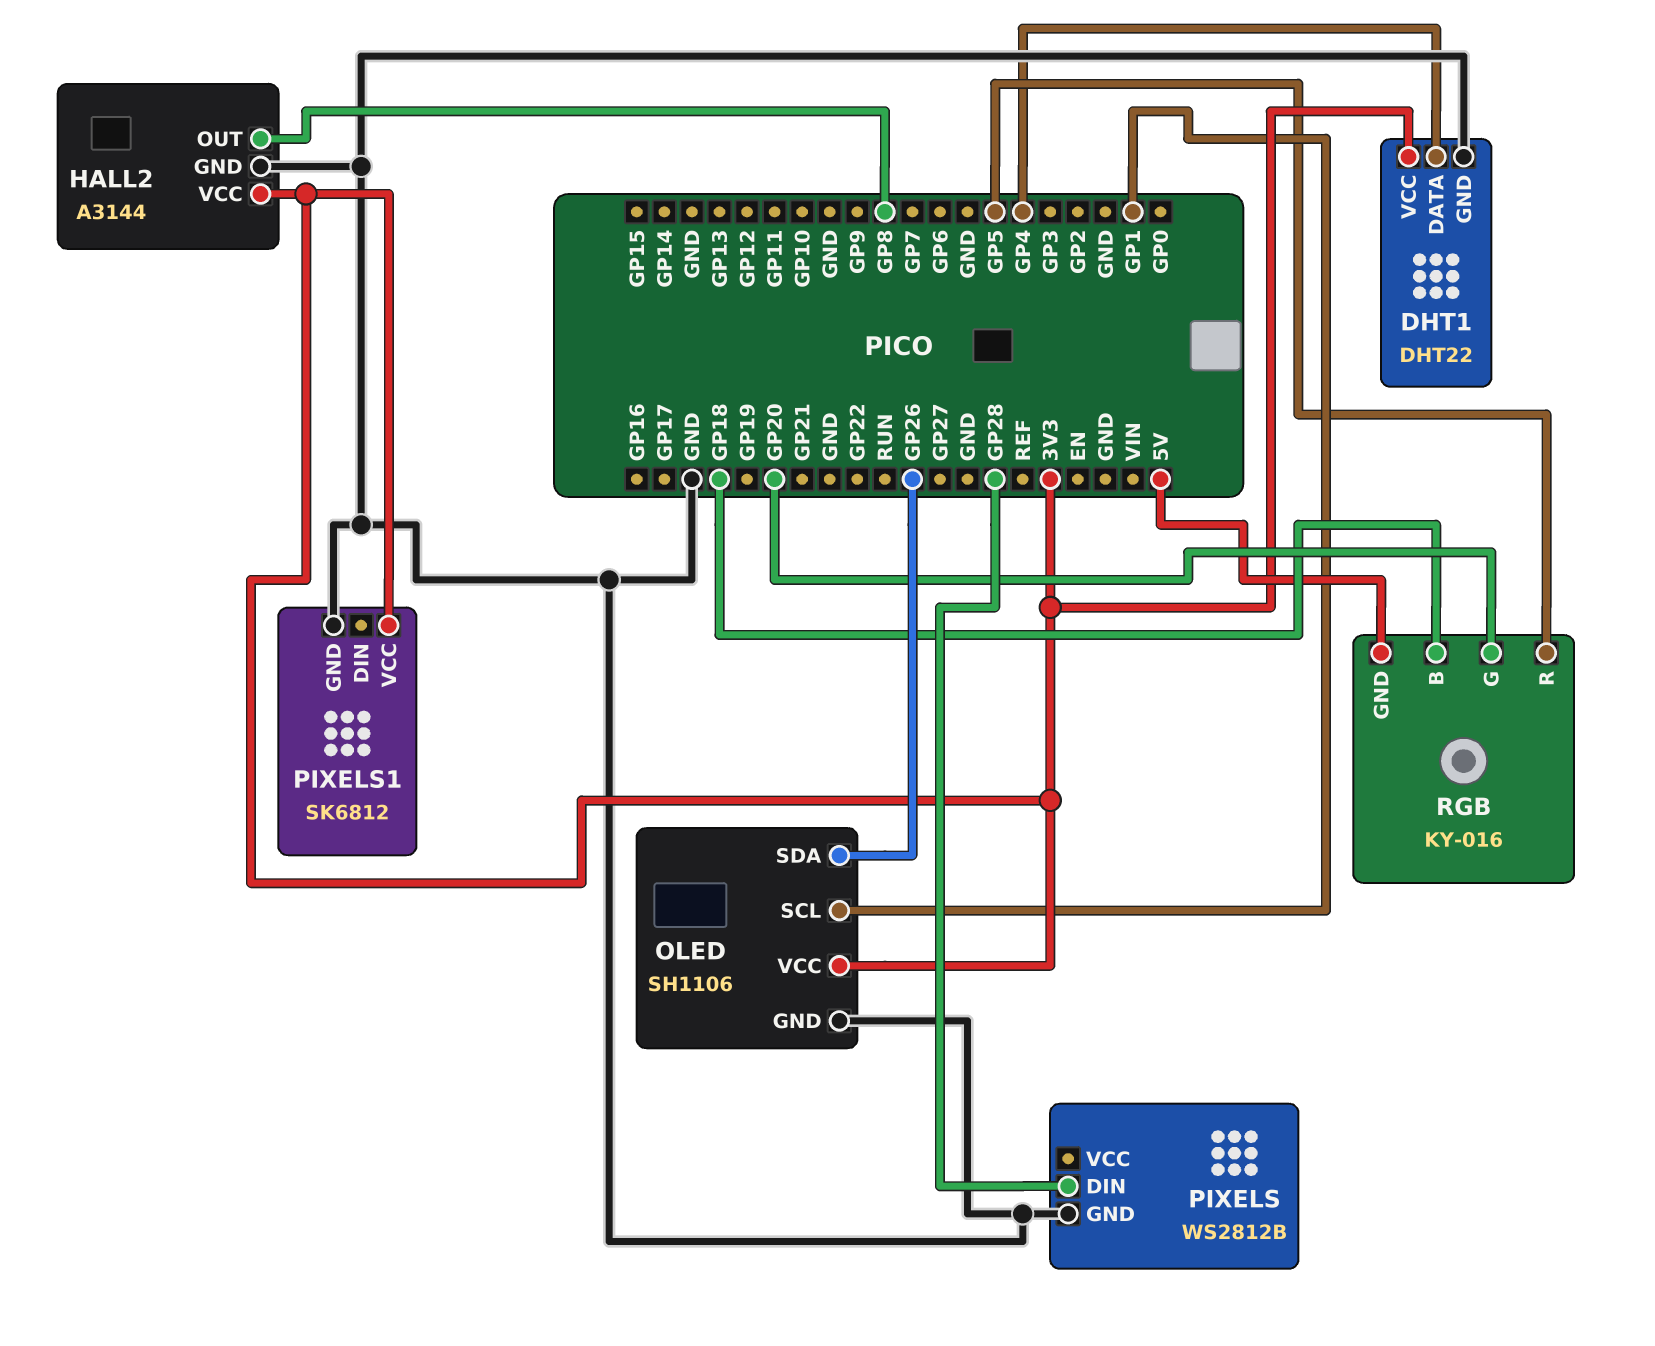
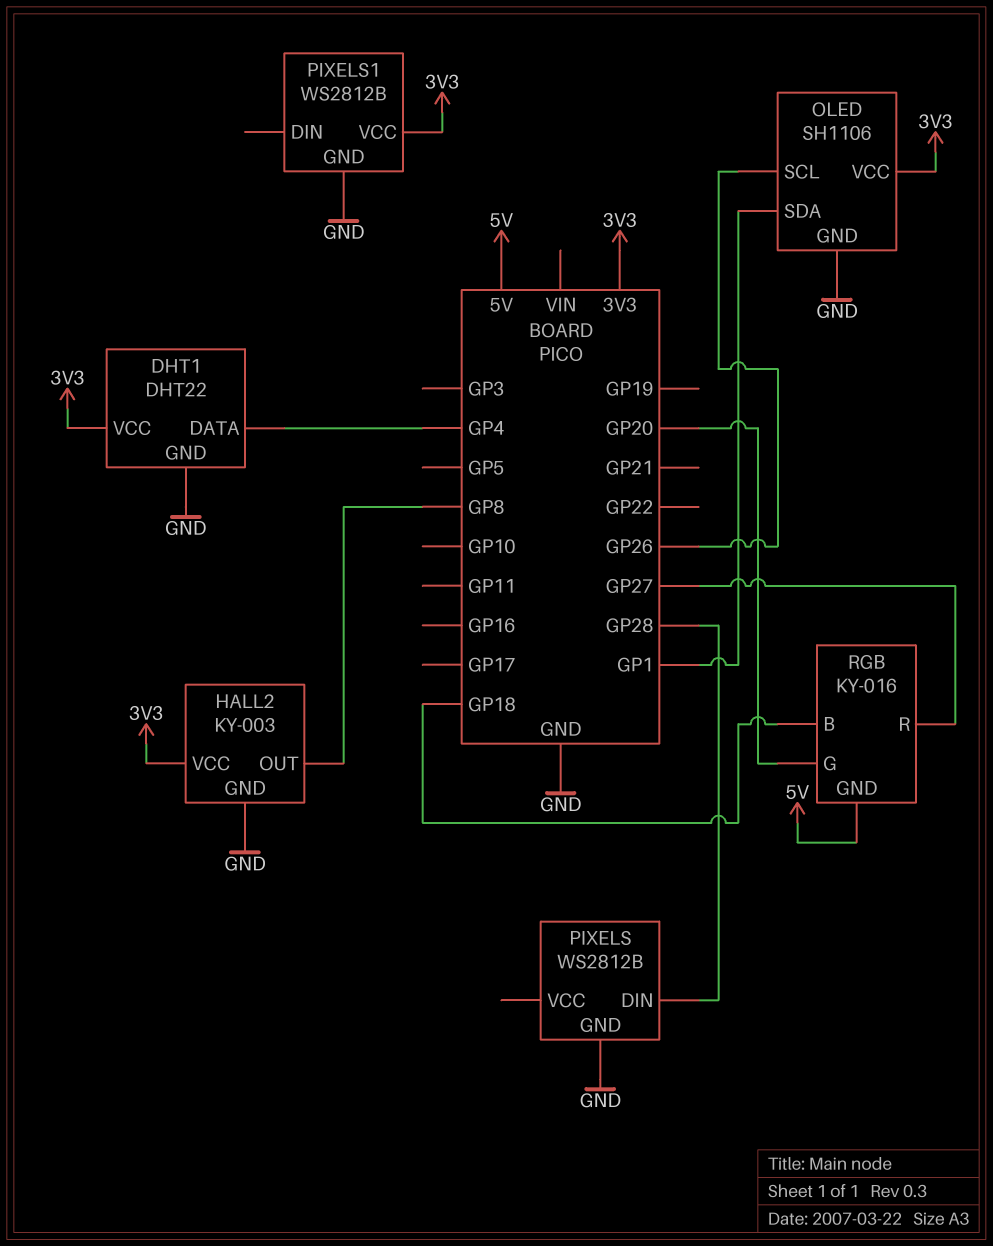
HALL2: A3144 -> KY-003
OLED pin SCL: GP1 -> GP26
OLED pin SDA: GP26 -> GP1
PIXELS1: SK6812 -> WS2812B
RGB pin R: GP5 -> GP27

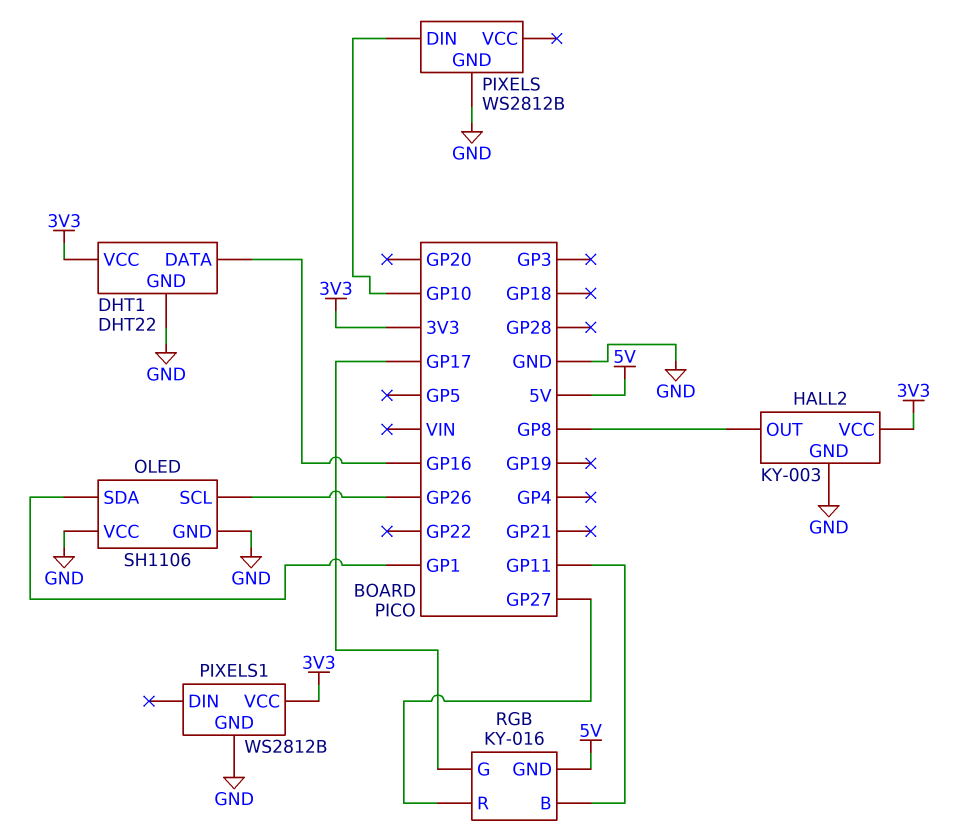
DHT1 pin DATA: GP4 -> GP16
OLED pin VCC: 3V3 -> GND
PIXELS pin DIN: GP28 -> GP10
RGB pin B: GP18 -> GP11
RGB pin G: GP20 -> GP17

